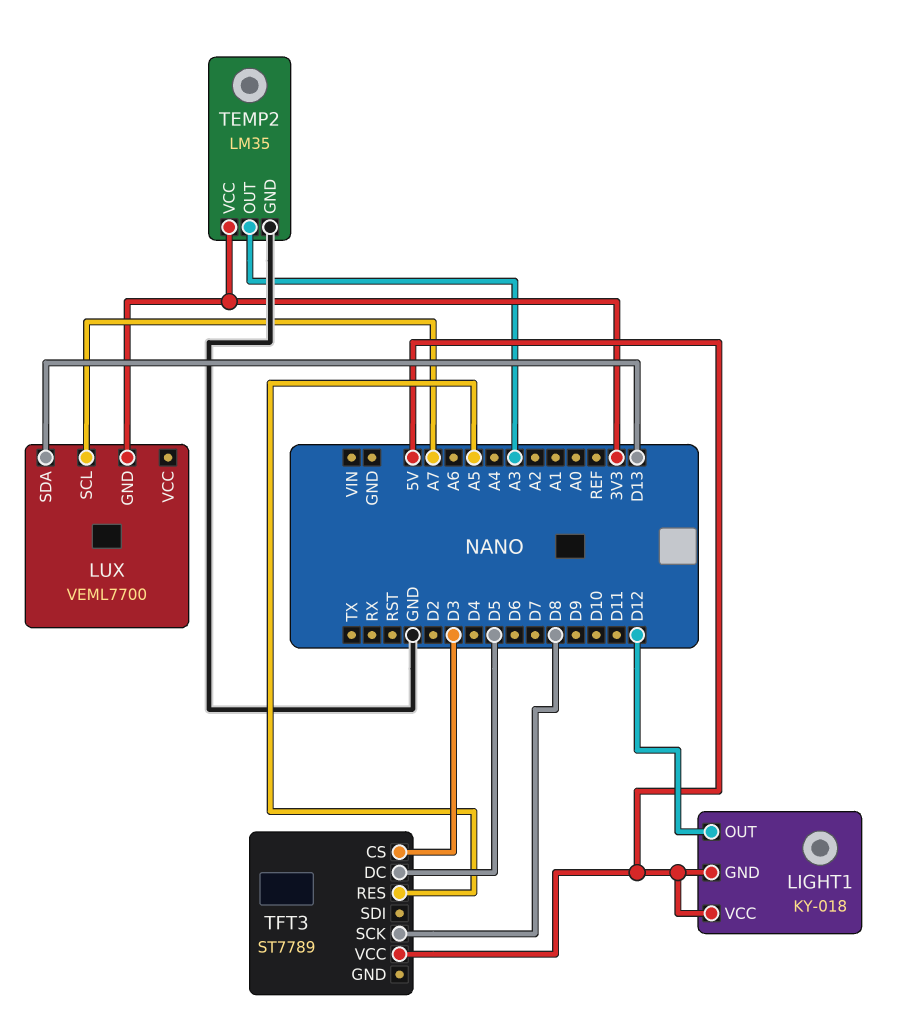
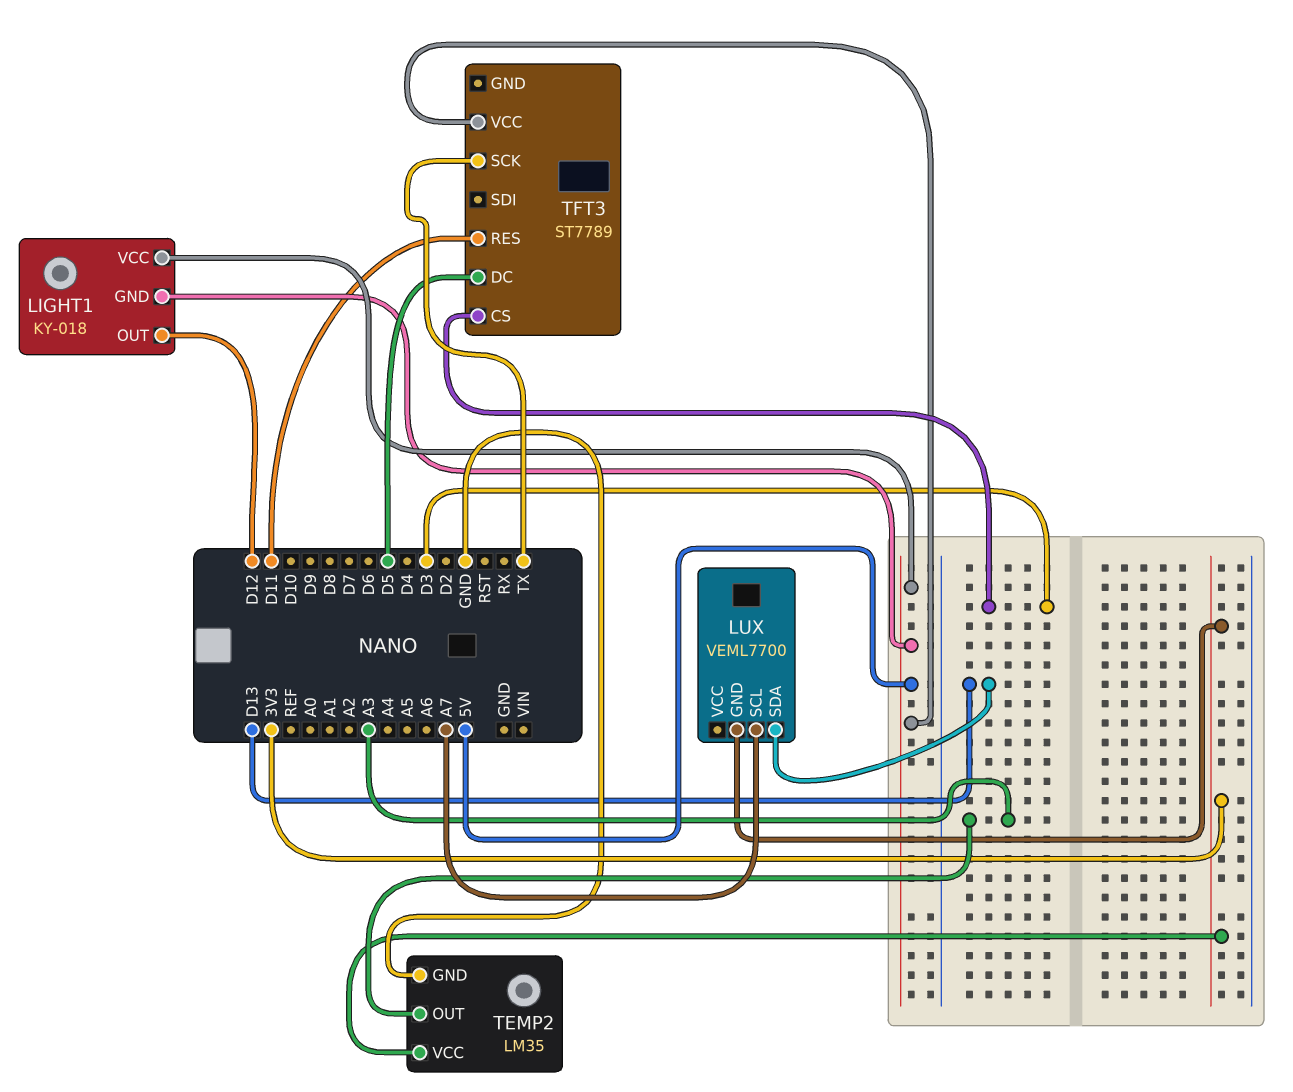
TFT3 pin RES: A5 -> D11
TFT3 pin SCK: D8 -> TX

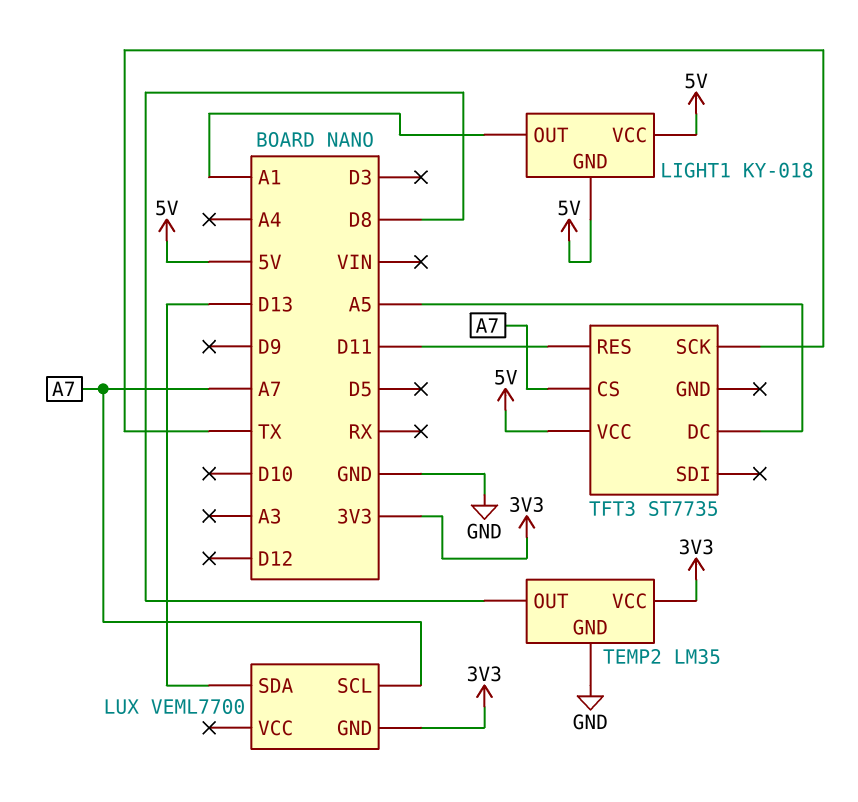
LIGHT1 pin OUT: D12 -> A1
TEMP2 pin OUT: A3 -> D8
TFT3: ST7789 -> ST7735
TFT3 pin CS: D3 -> A7
TFT3 pin DC: D5 -> A5

